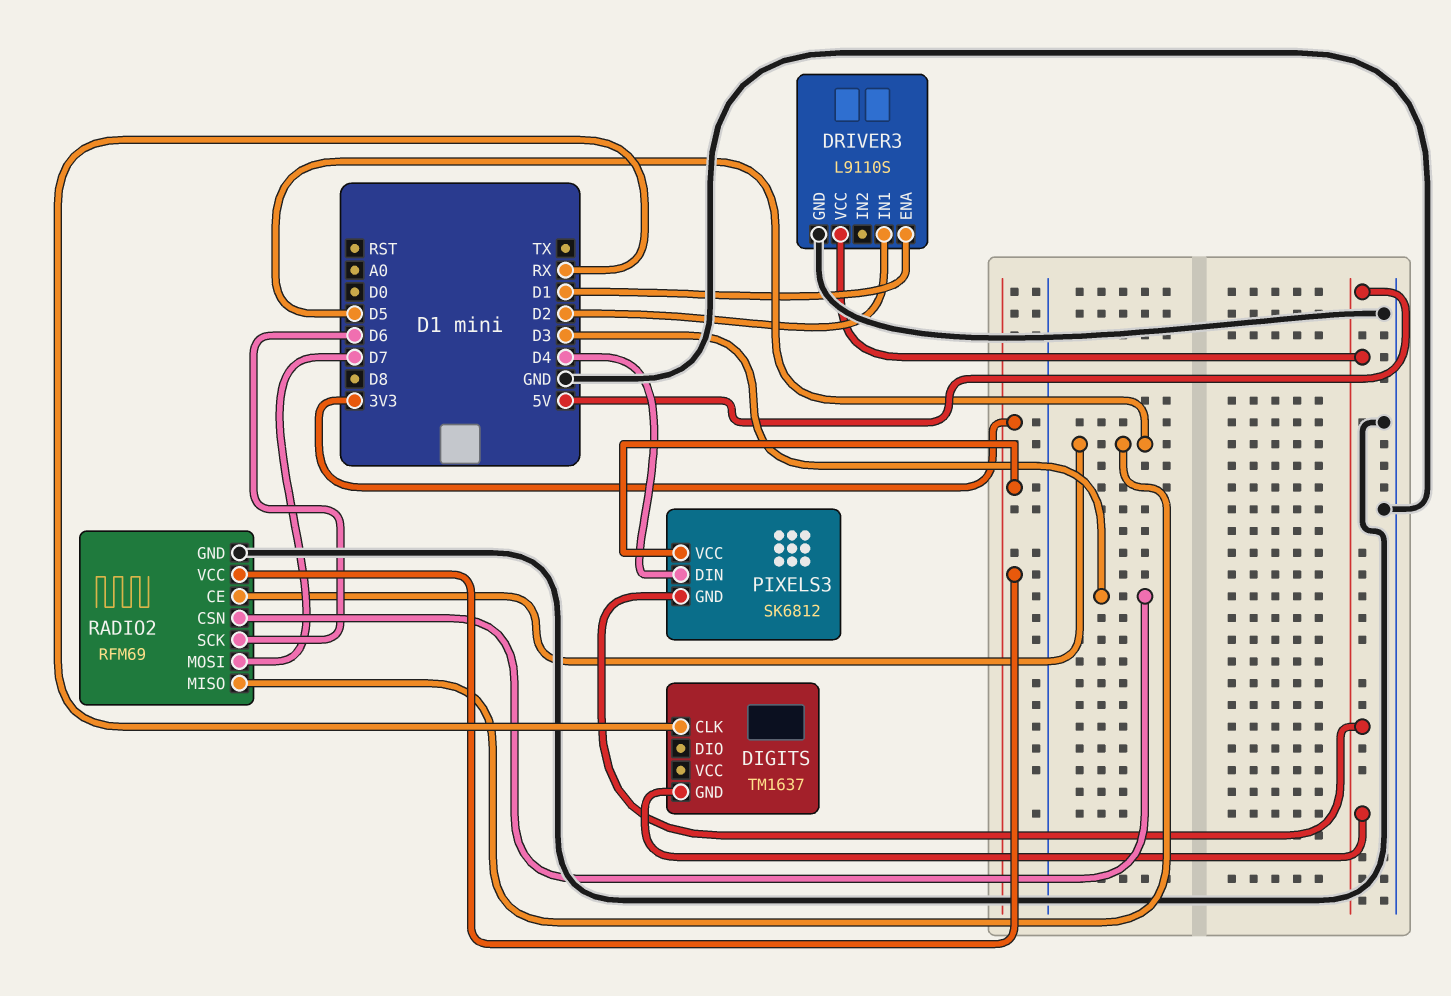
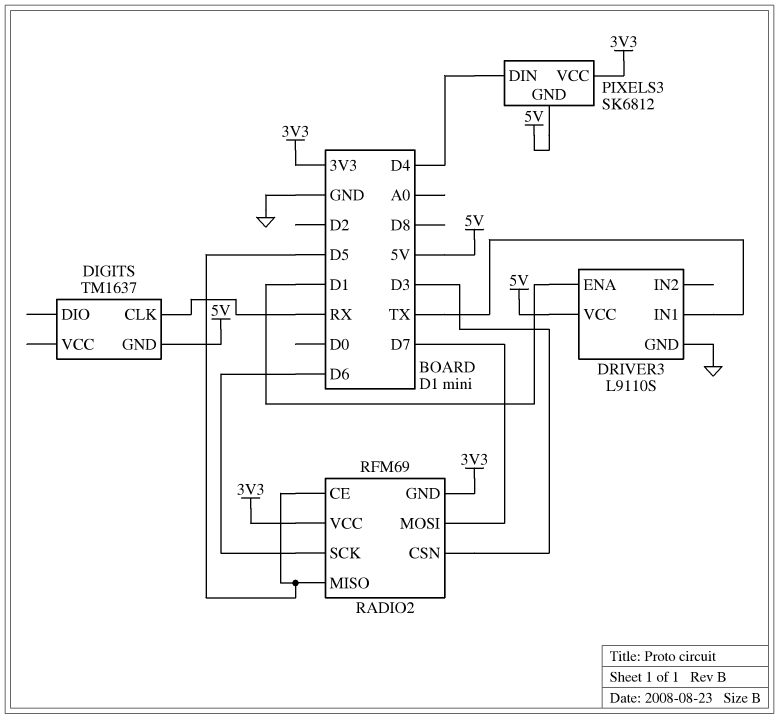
DRIVER3 pin IN1: D2 -> TX
RADIO2 pin GND: GND -> 3V3

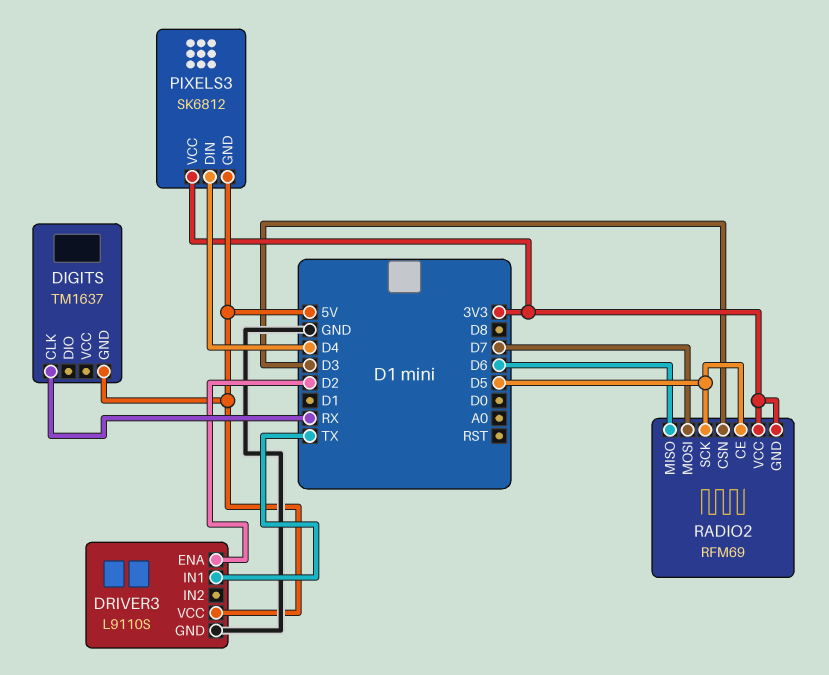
DRIVER3 pin ENA: D1 -> D2
RADIO2 pin MISO: D5 -> D6
RADIO2 pin SCK: D6 -> D5

